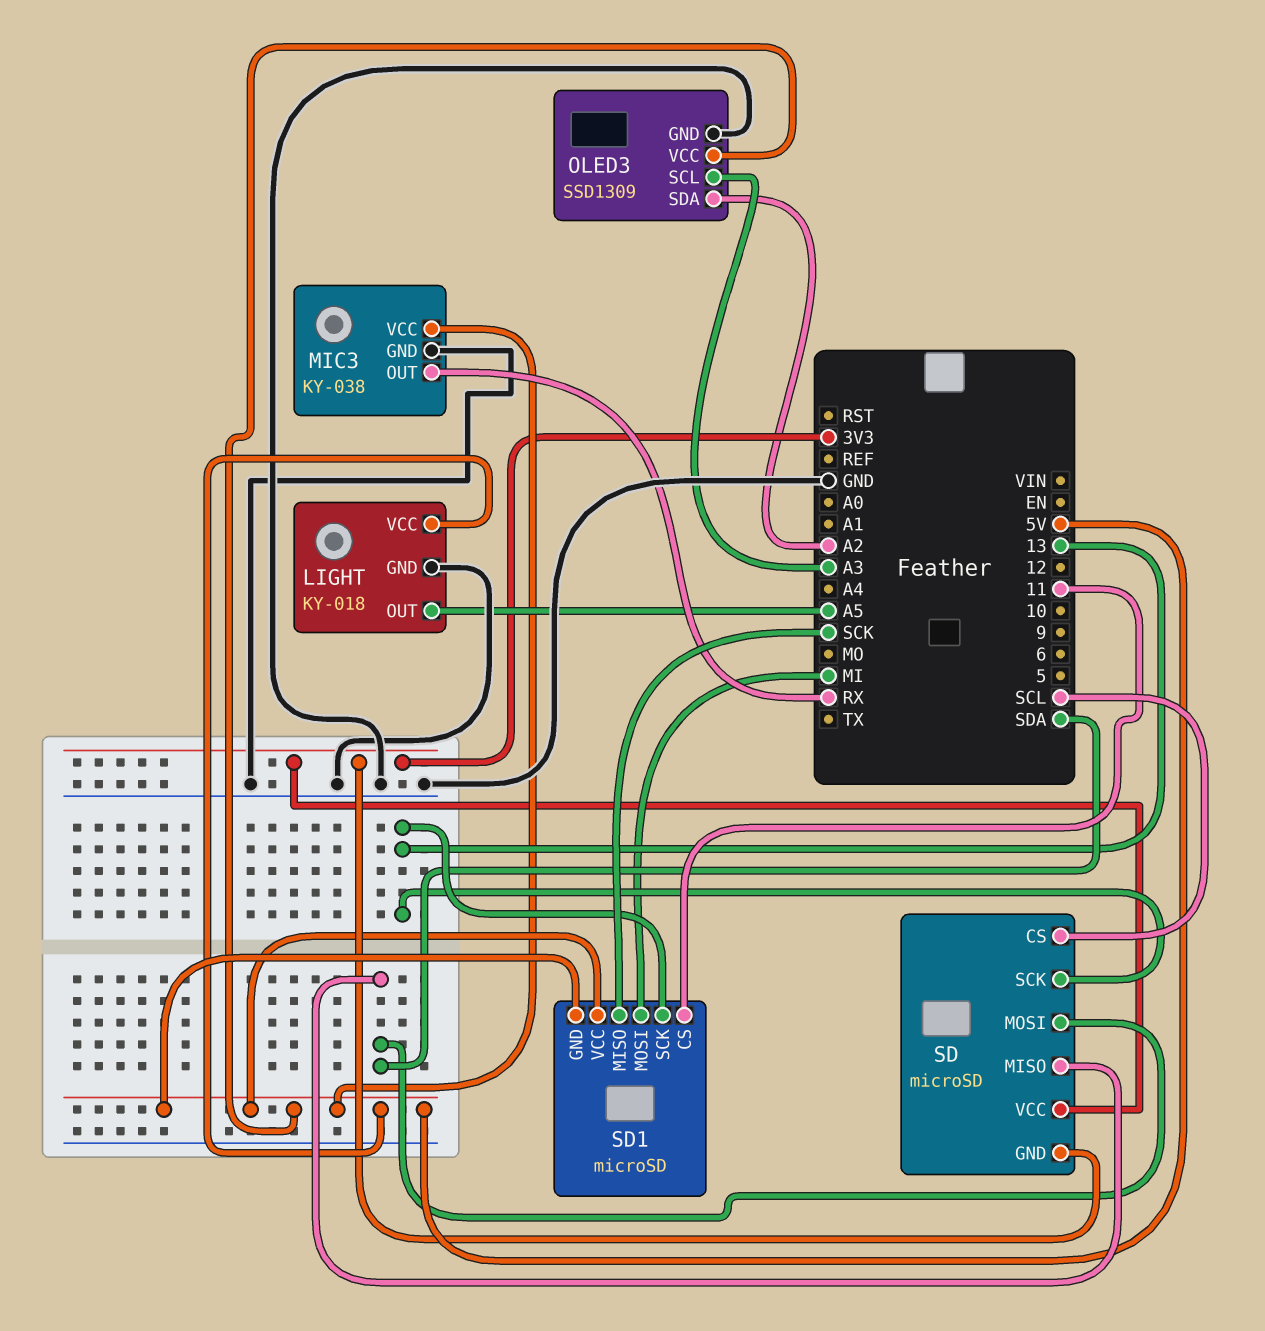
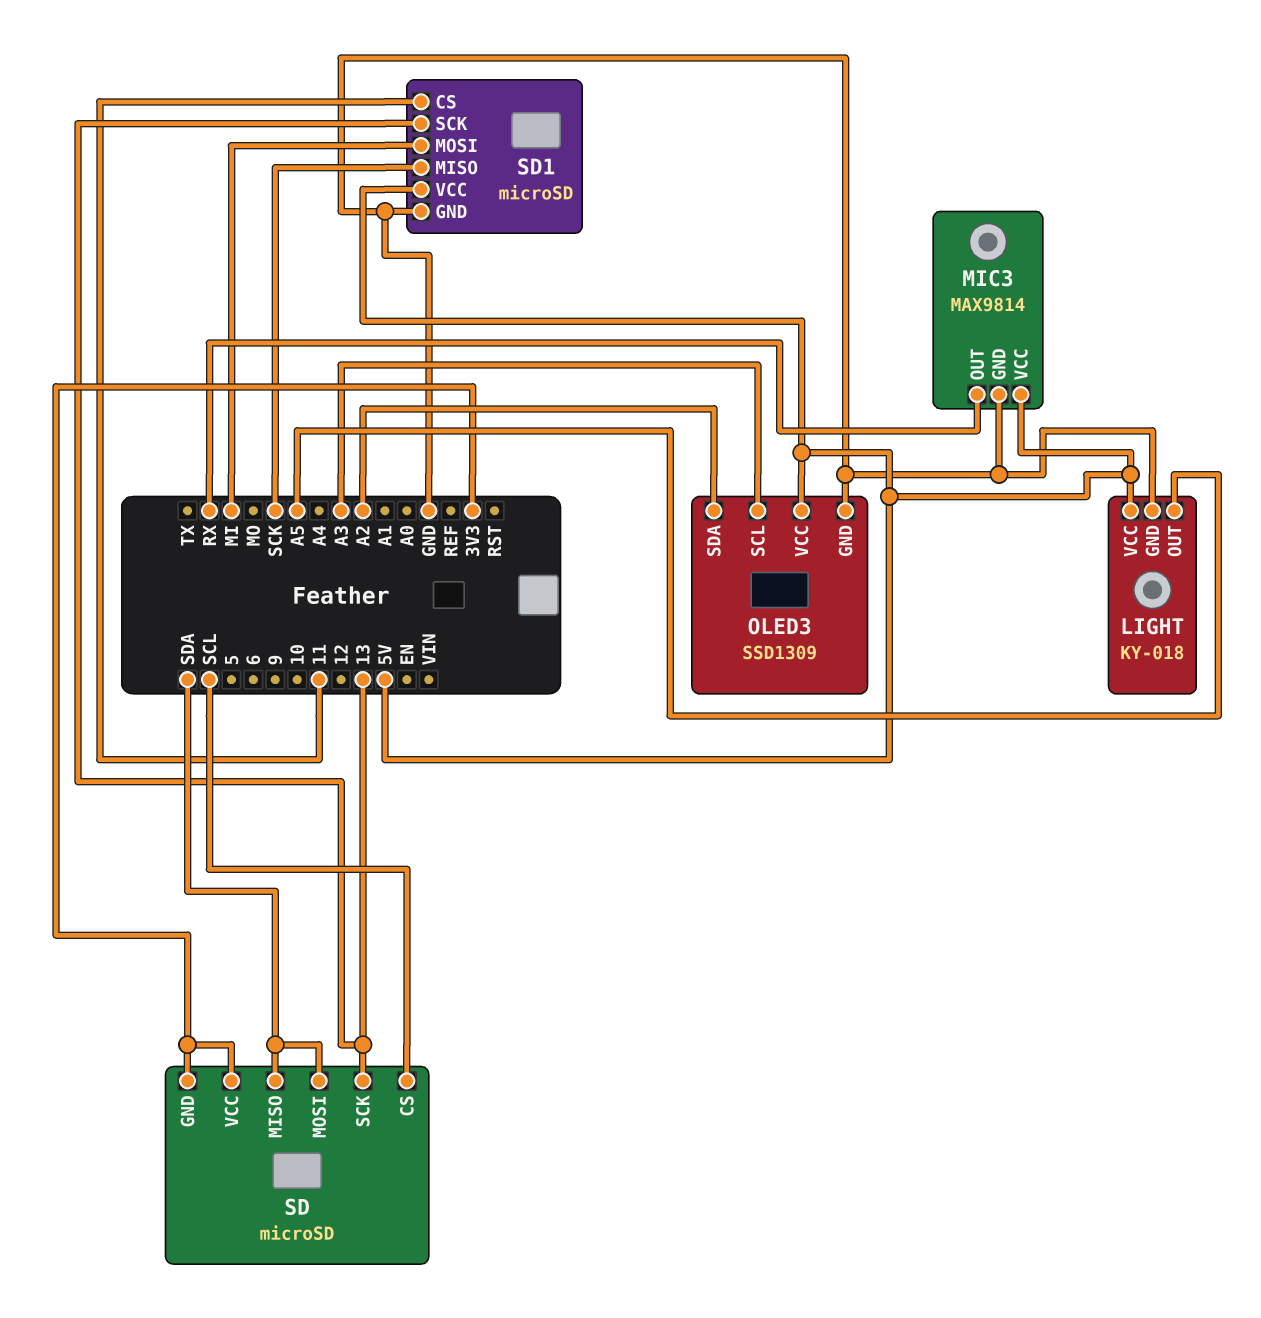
MIC3: KY-038 -> MAX9814
SD1 pin GND: 5V -> GND

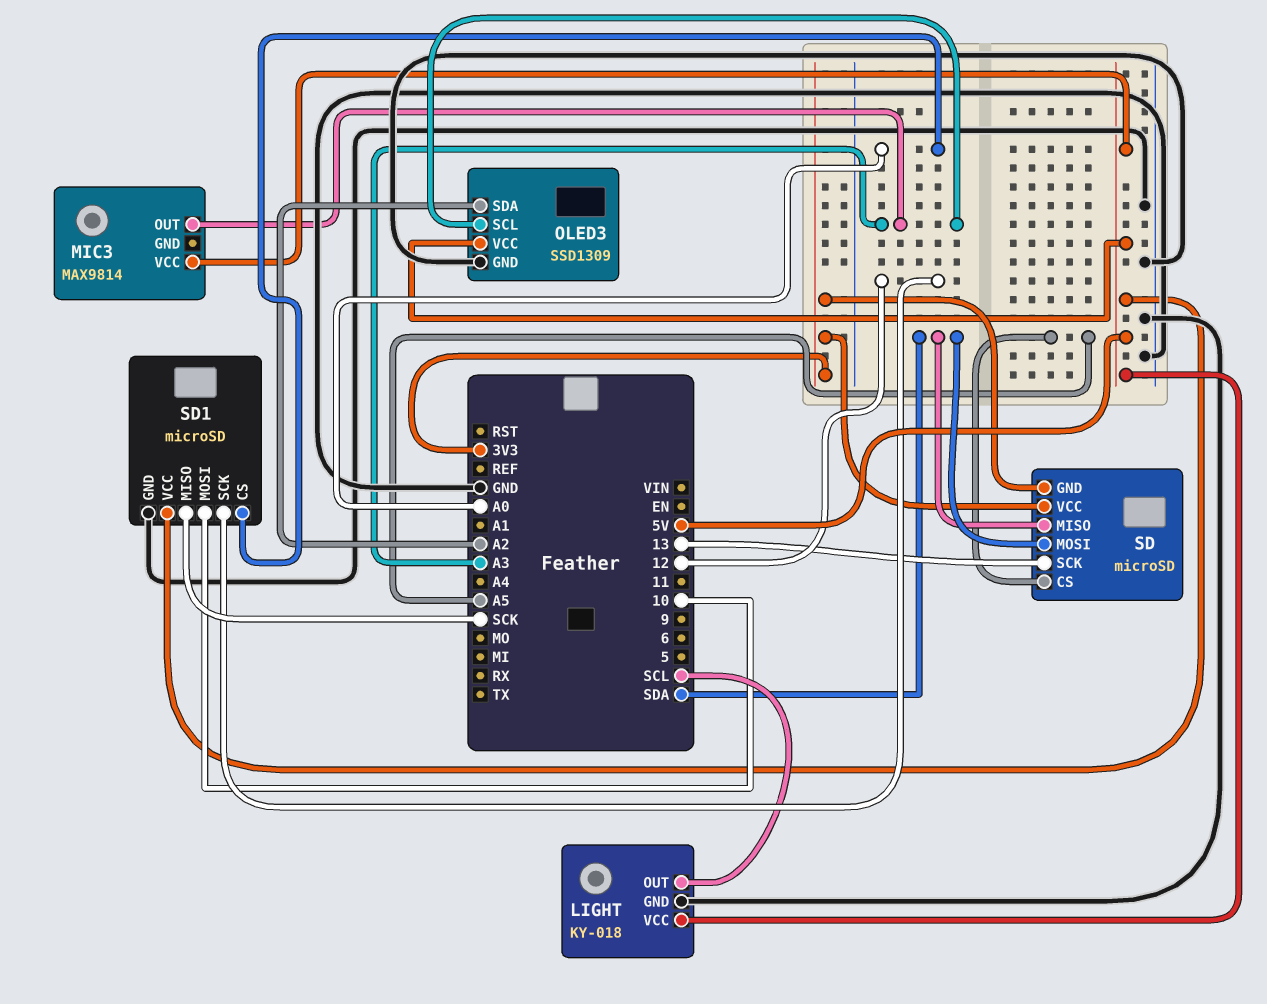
LIGHT pin OUT: A5 -> SCL
MIC3 pin GND: GND -> none
MIC3 pin OUT: RX -> A3
SD pin CS: SCL -> A5
SD1 pin CS: 11 -> A0
SD1 pin MOSI: MI -> 10
SD1 pin SCK: 13 -> 12

